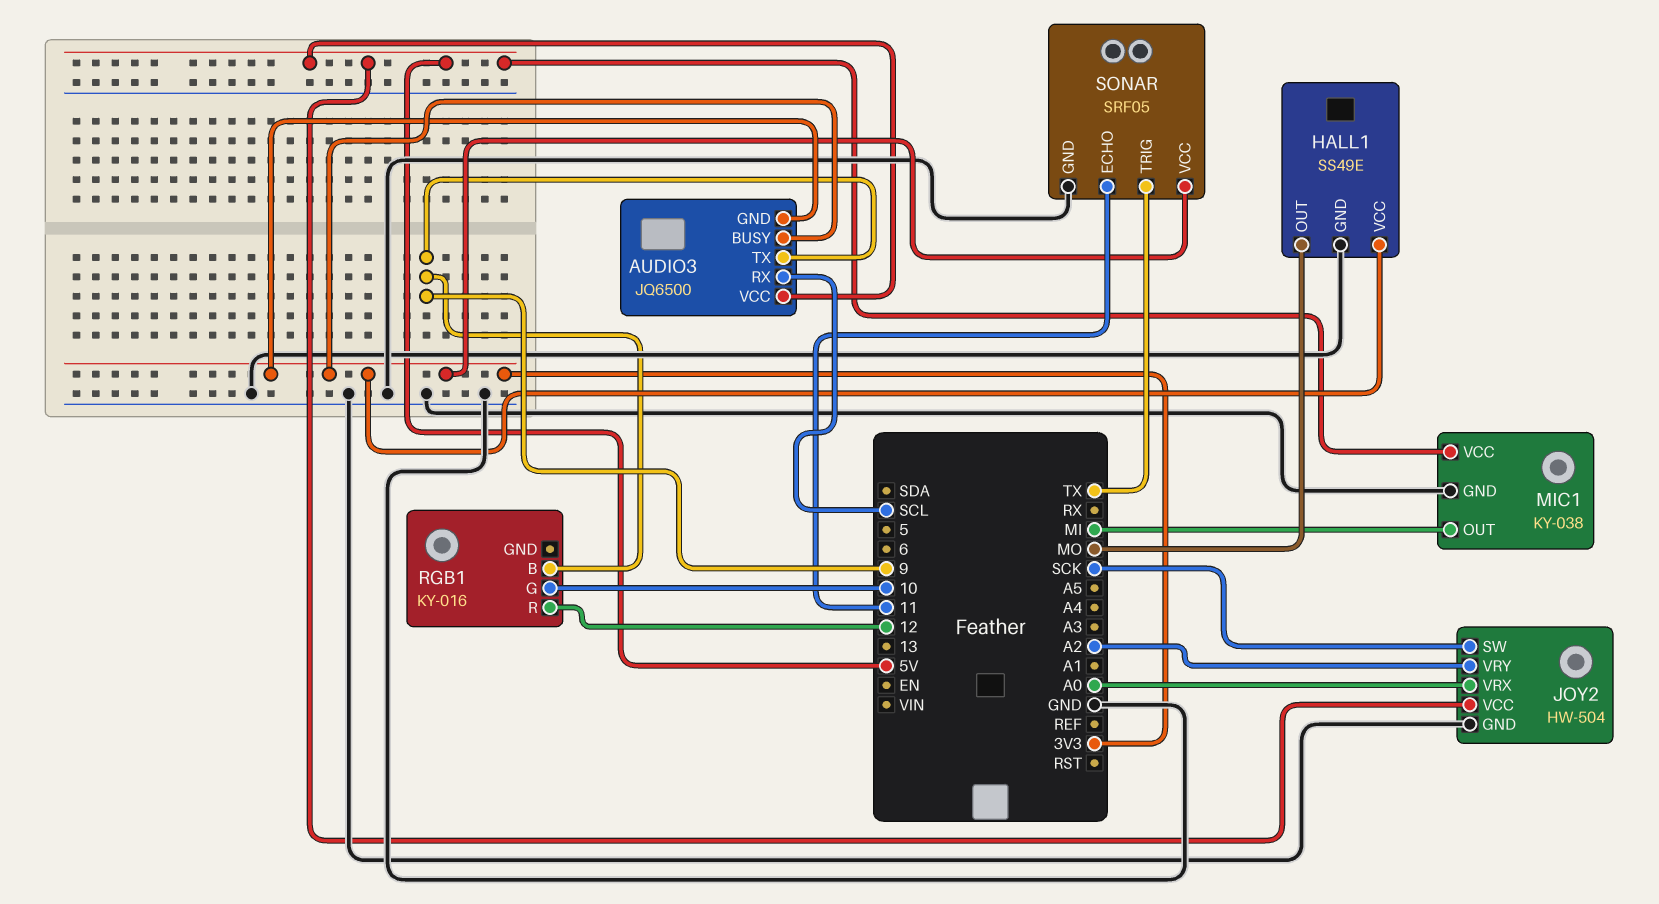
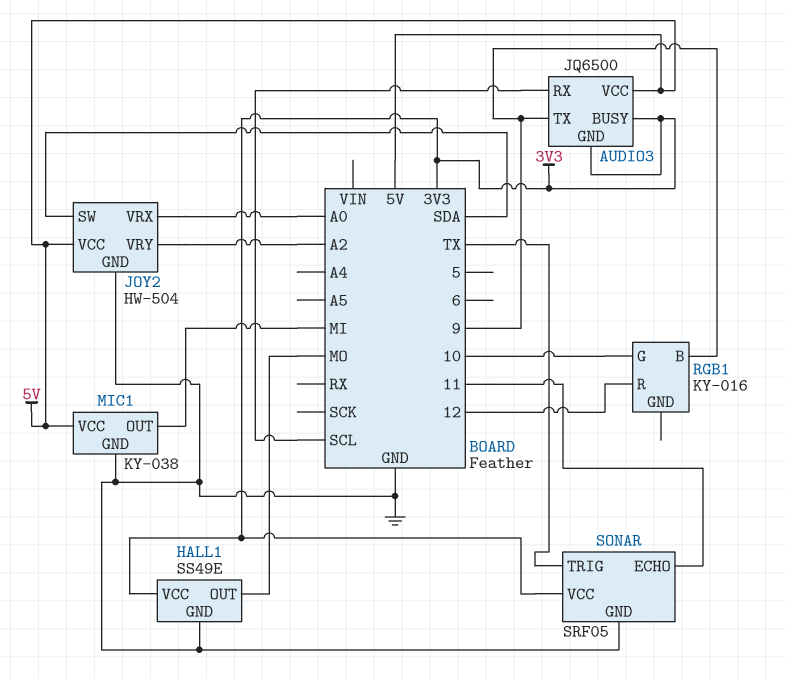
JOY2 pin SW: SCK -> SDA

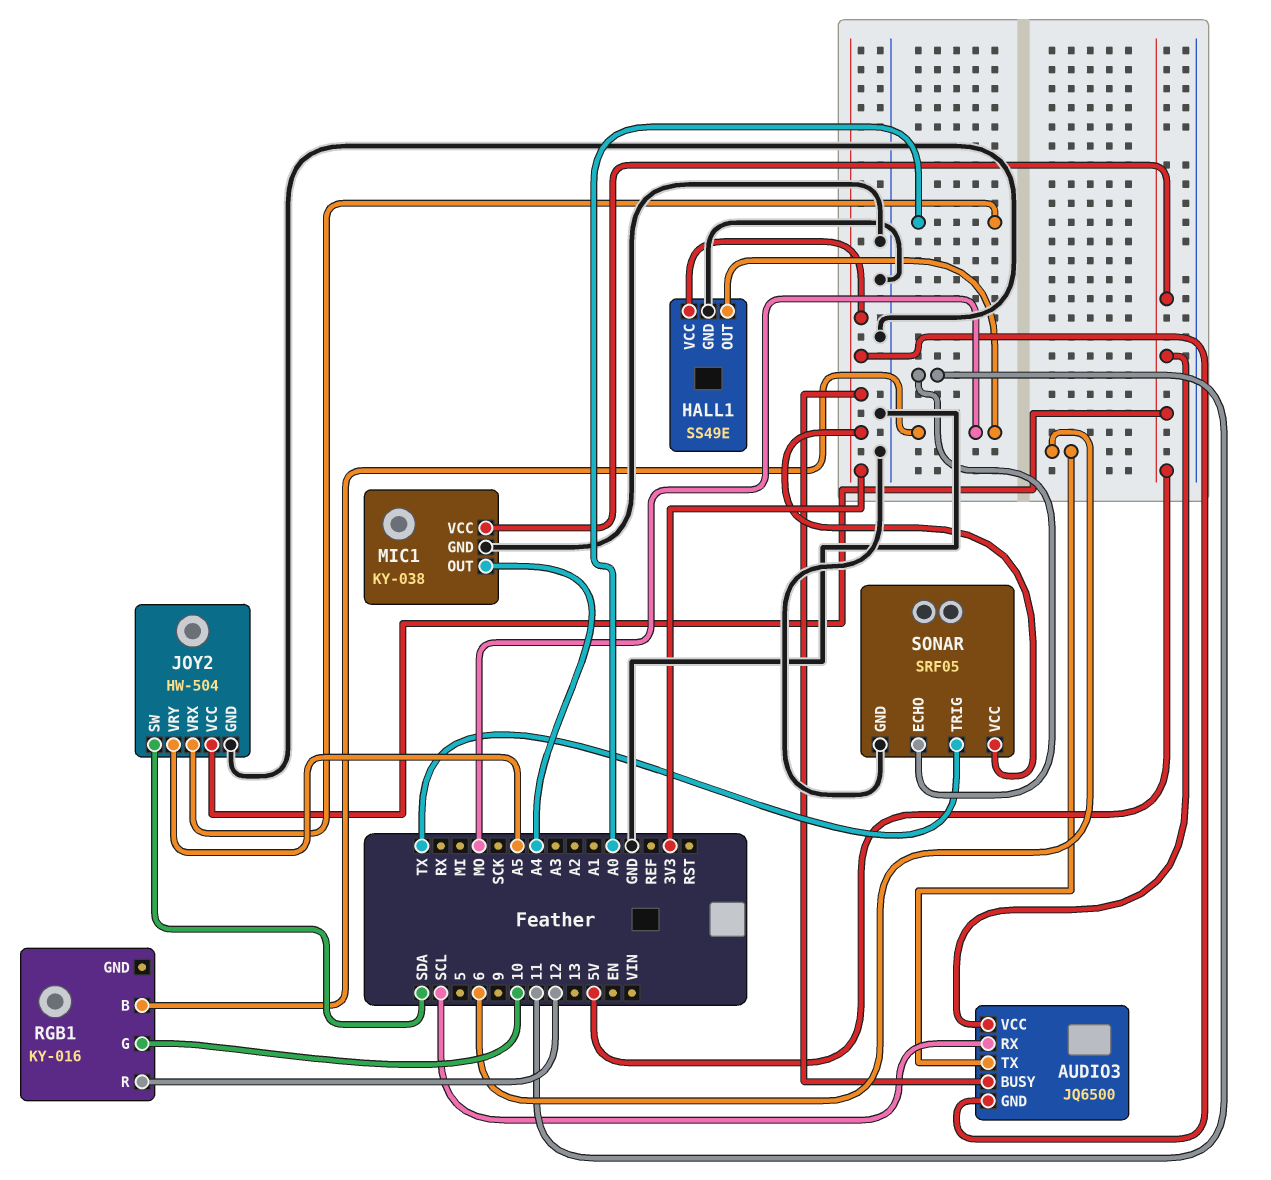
AUDIO3 pin TX: 9 -> 6
JOY2 pin VRY: A2 -> A5
MIC1 pin OUT: MI -> A4
RGB1 pin B: 9 -> MO

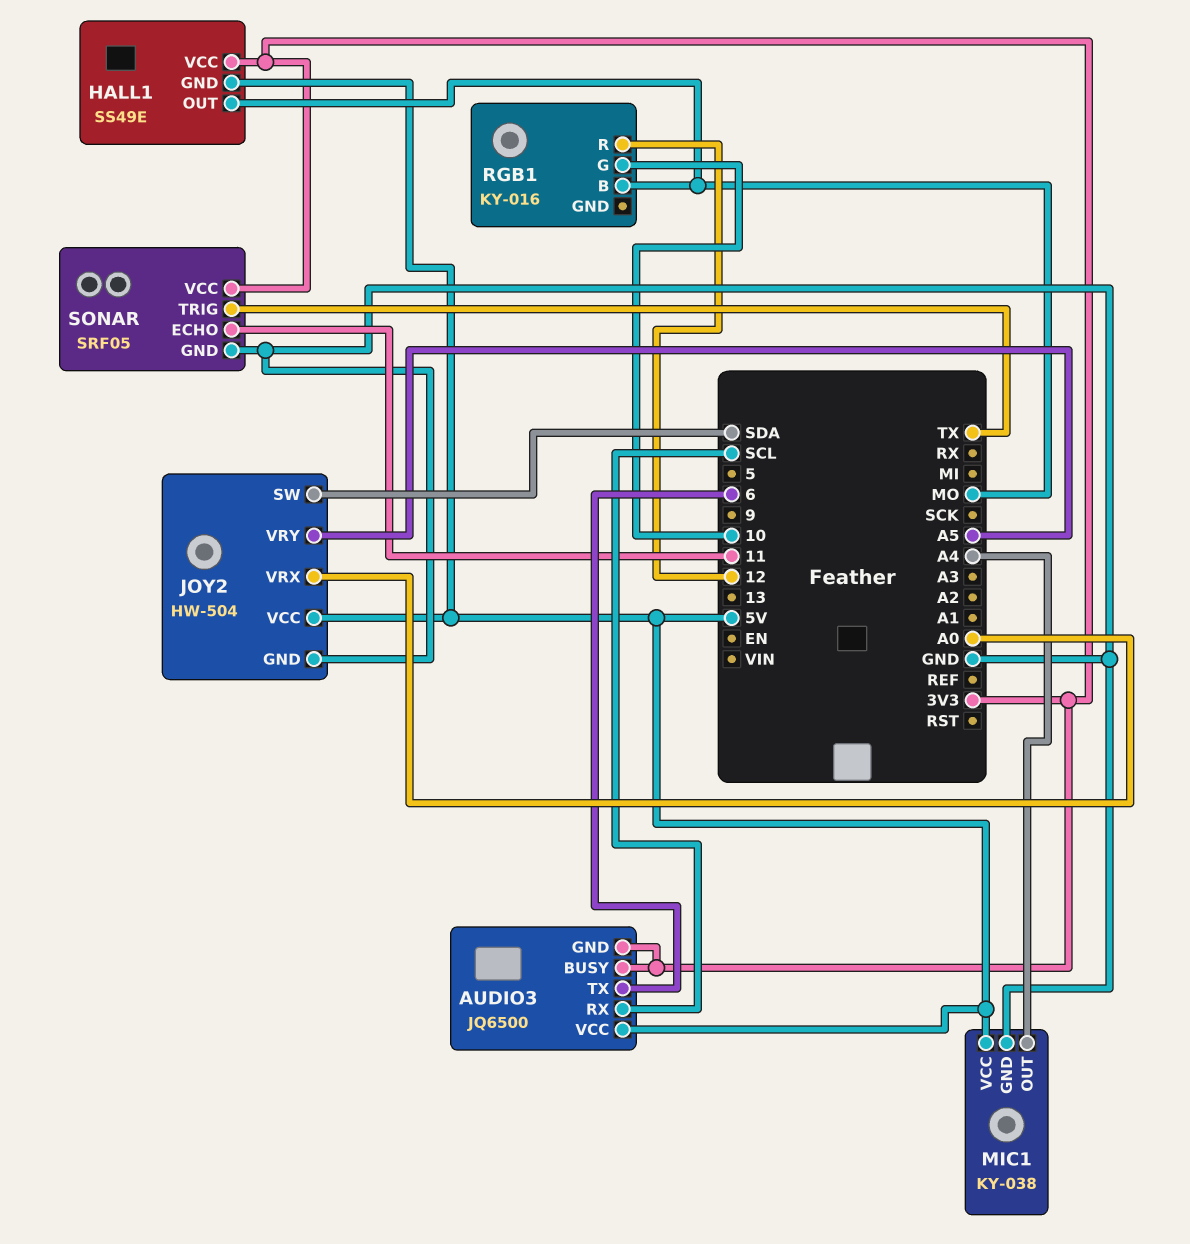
HALL1 pin GND: GND -> 5V

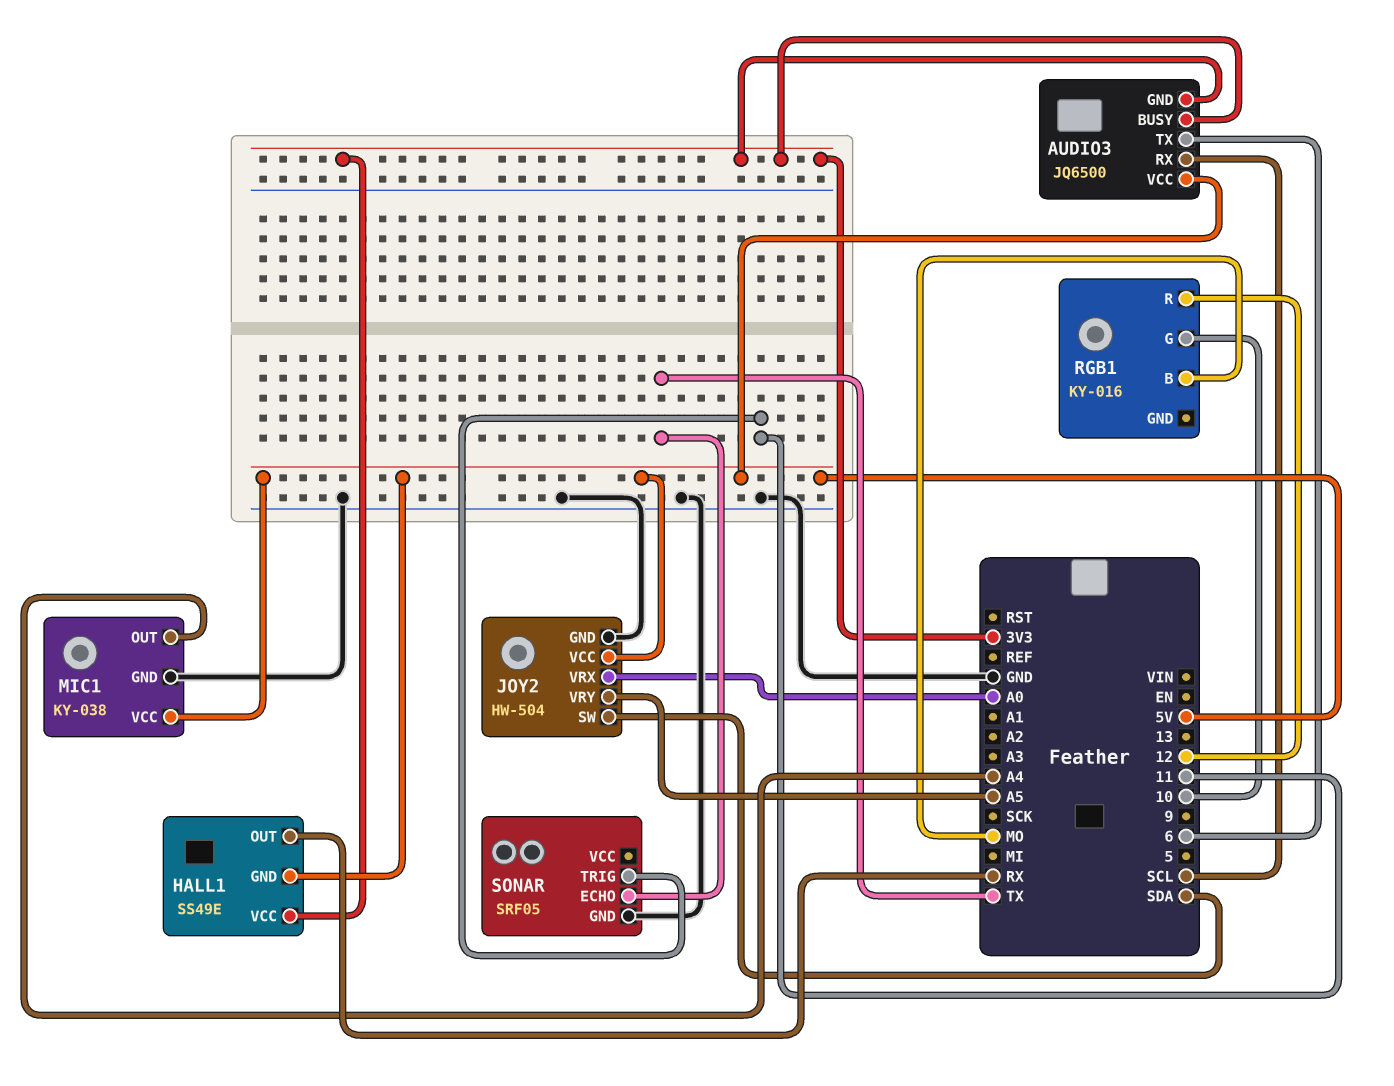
HALL1 pin OUT: MO -> RX
SONAR pin ECHO: 11 -> TX
SONAR pin TRIG: TX -> 11
SONAR pin VCC: 3V3 -> none

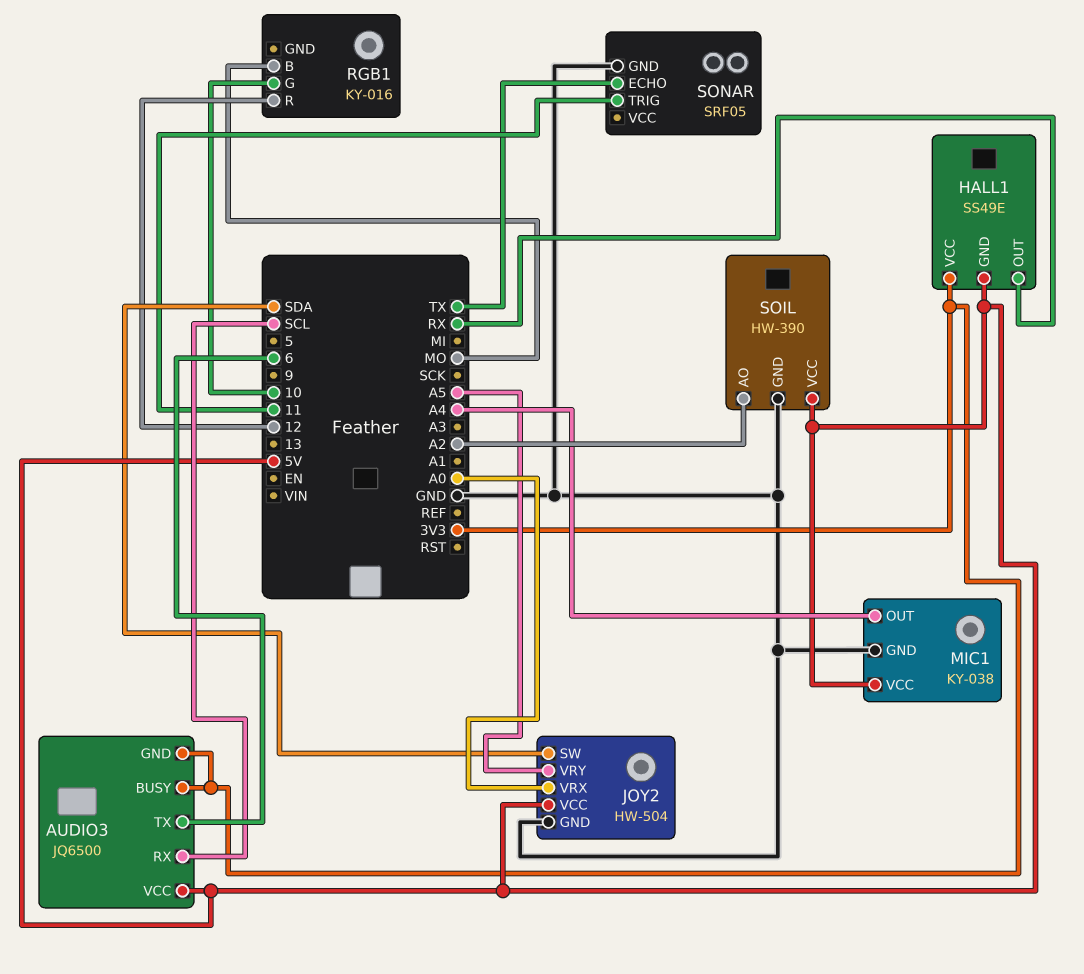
SOIL: none -> HW-390
SOIL pin AO: none -> A2
SOIL pin GND: none -> GND
SOIL pin VCC: none -> 5V

